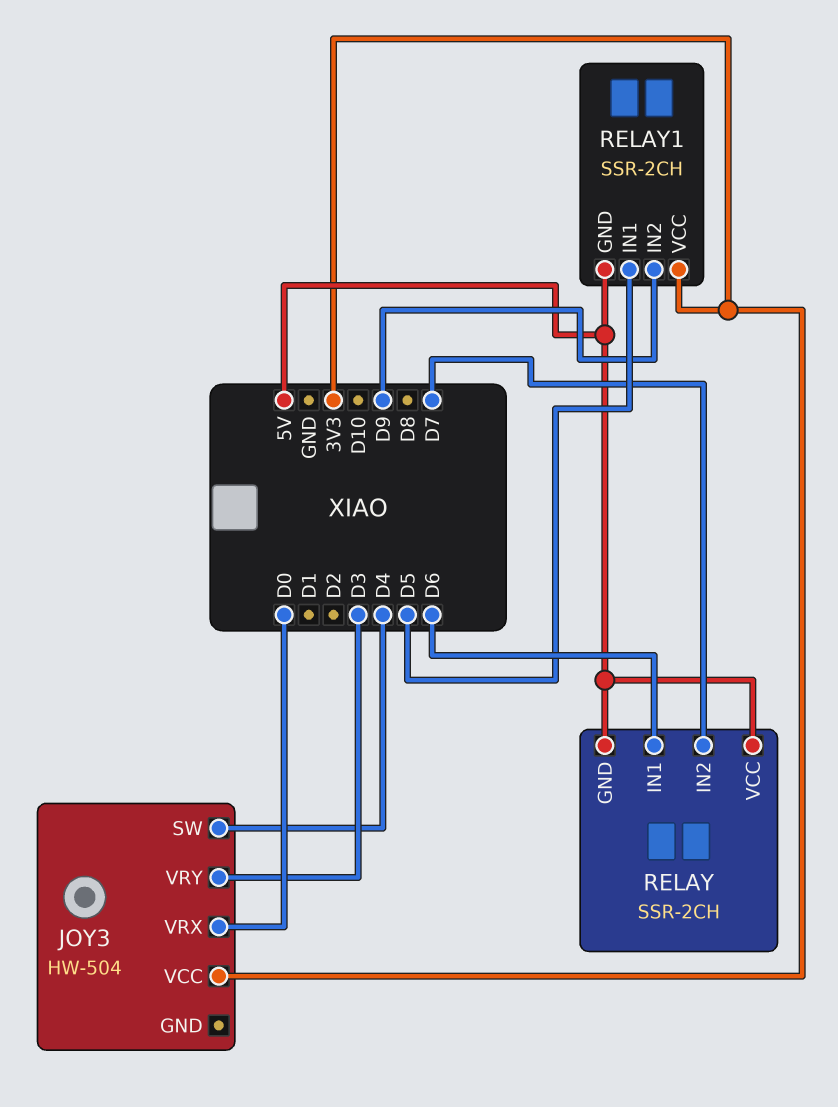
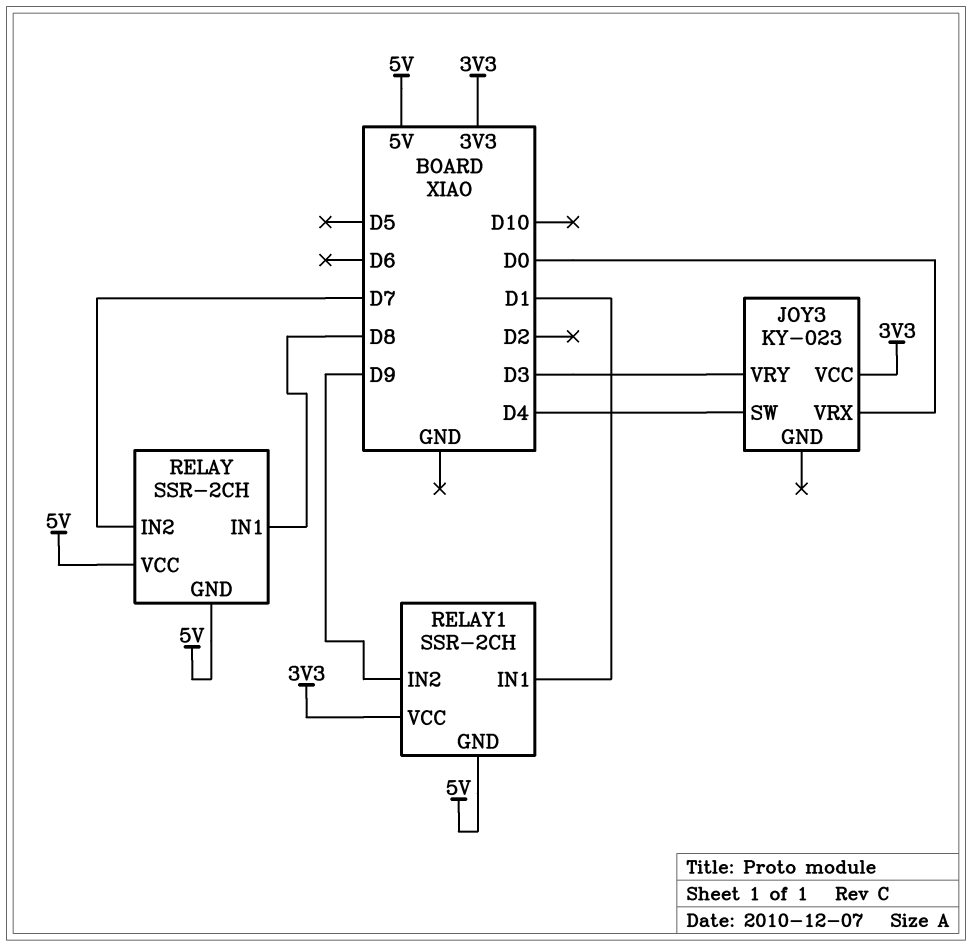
JOY3: HW-504 -> KY-023
RELAY pin IN1: D6 -> D8
RELAY1 pin IN1: D5 -> D1

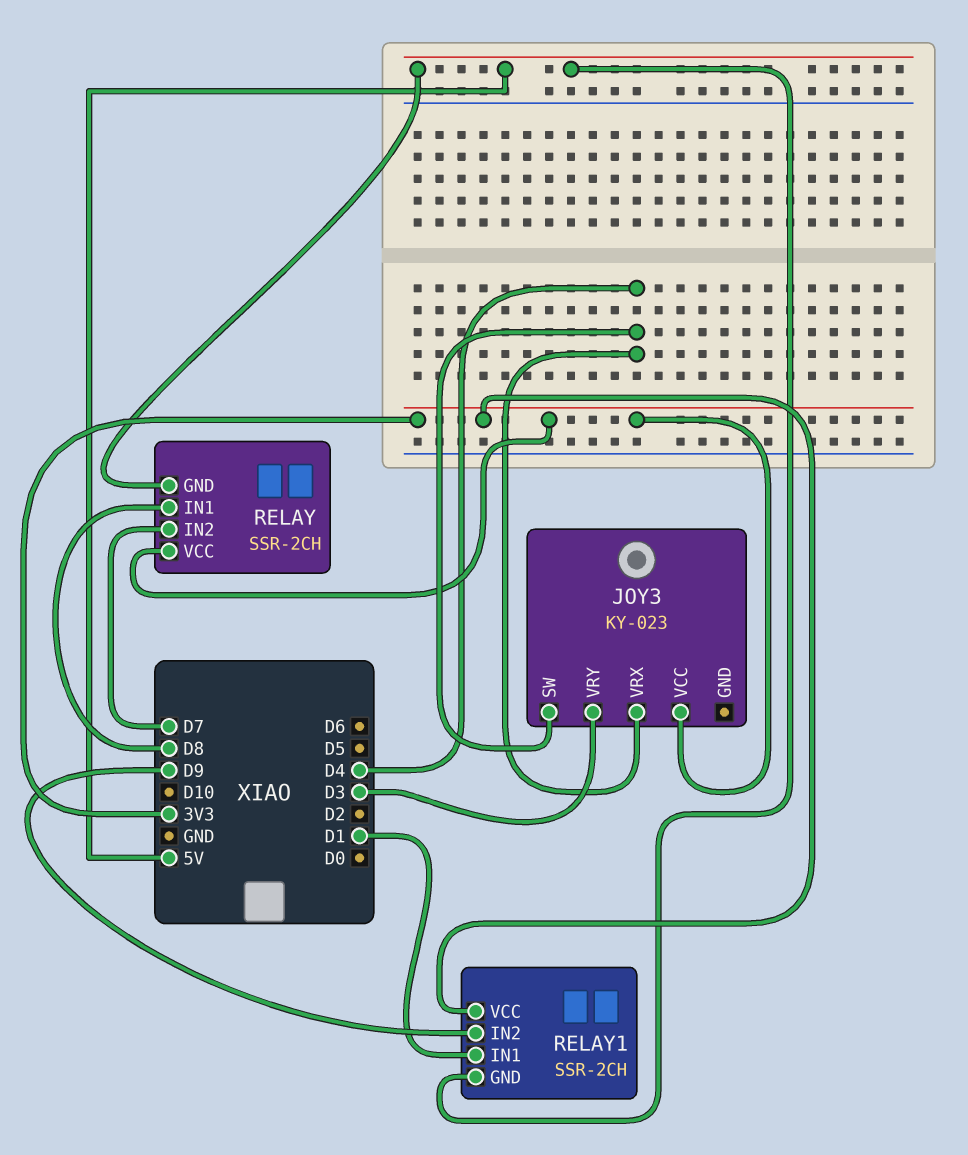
JOY3 pin VRX: D0 -> D4
RELAY pin VCC: 5V -> 3V3

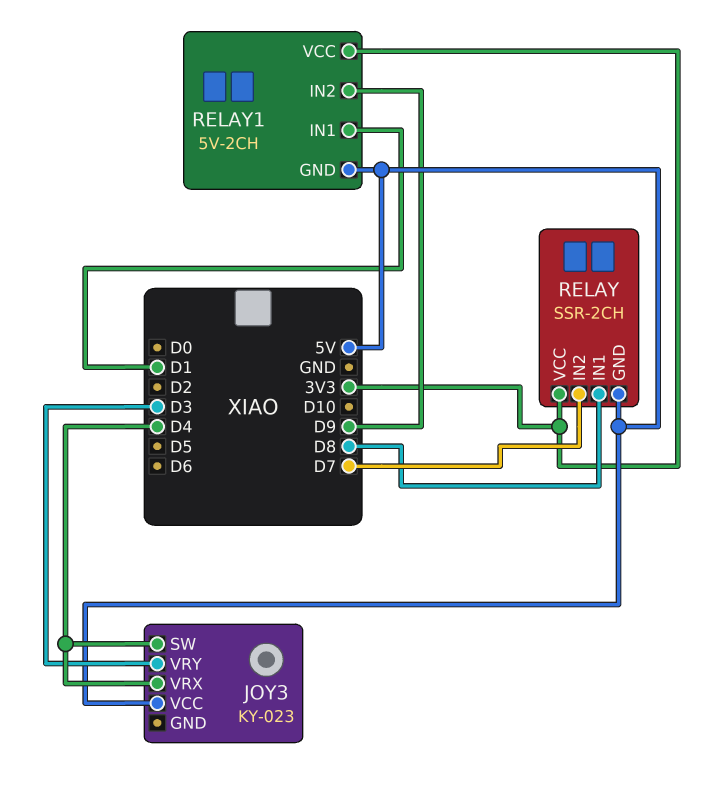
JOY3 pin VCC: 3V3 -> 5V
RELAY1: SSR-2CH -> 5V-2CH

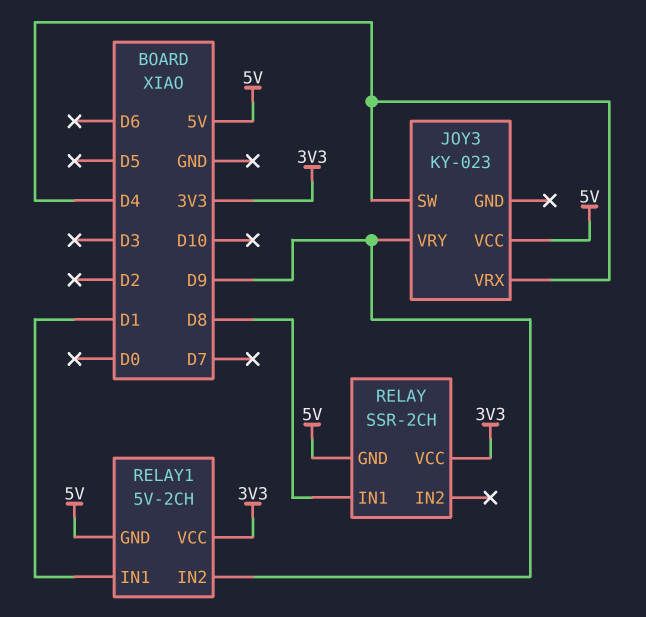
JOY3 pin VRY: D3 -> D9
RELAY pin IN2: D7 -> none

